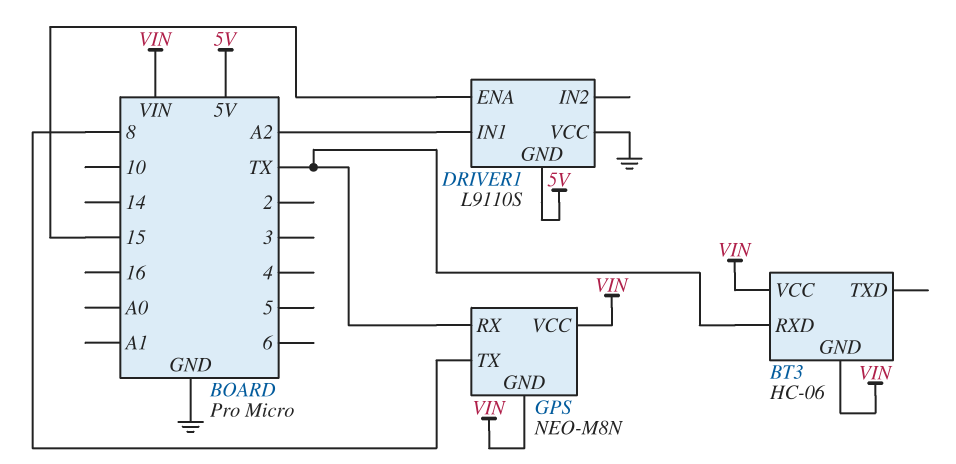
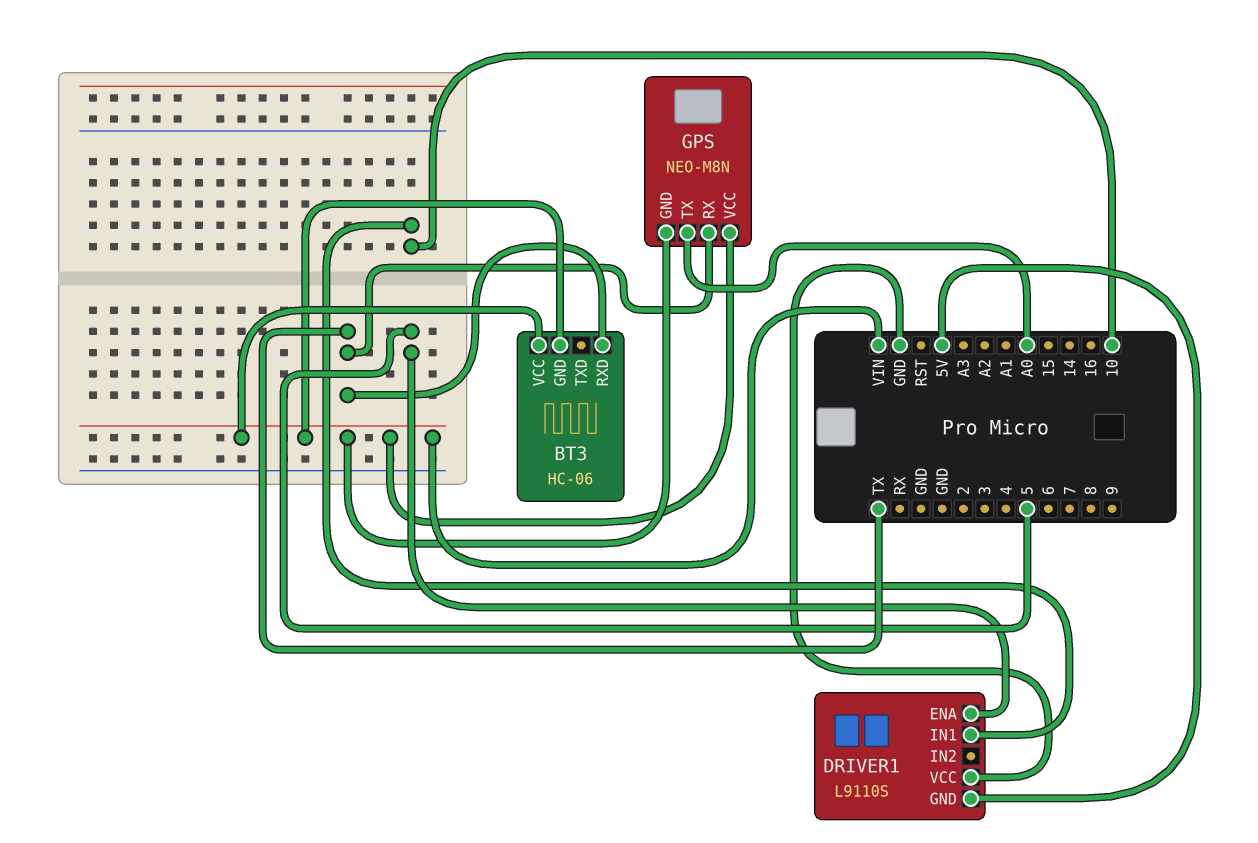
DRIVER1 pin ENA: 15 -> 5
DRIVER1 pin IN1: A2 -> 10
GPS pin TX: 8 -> A0

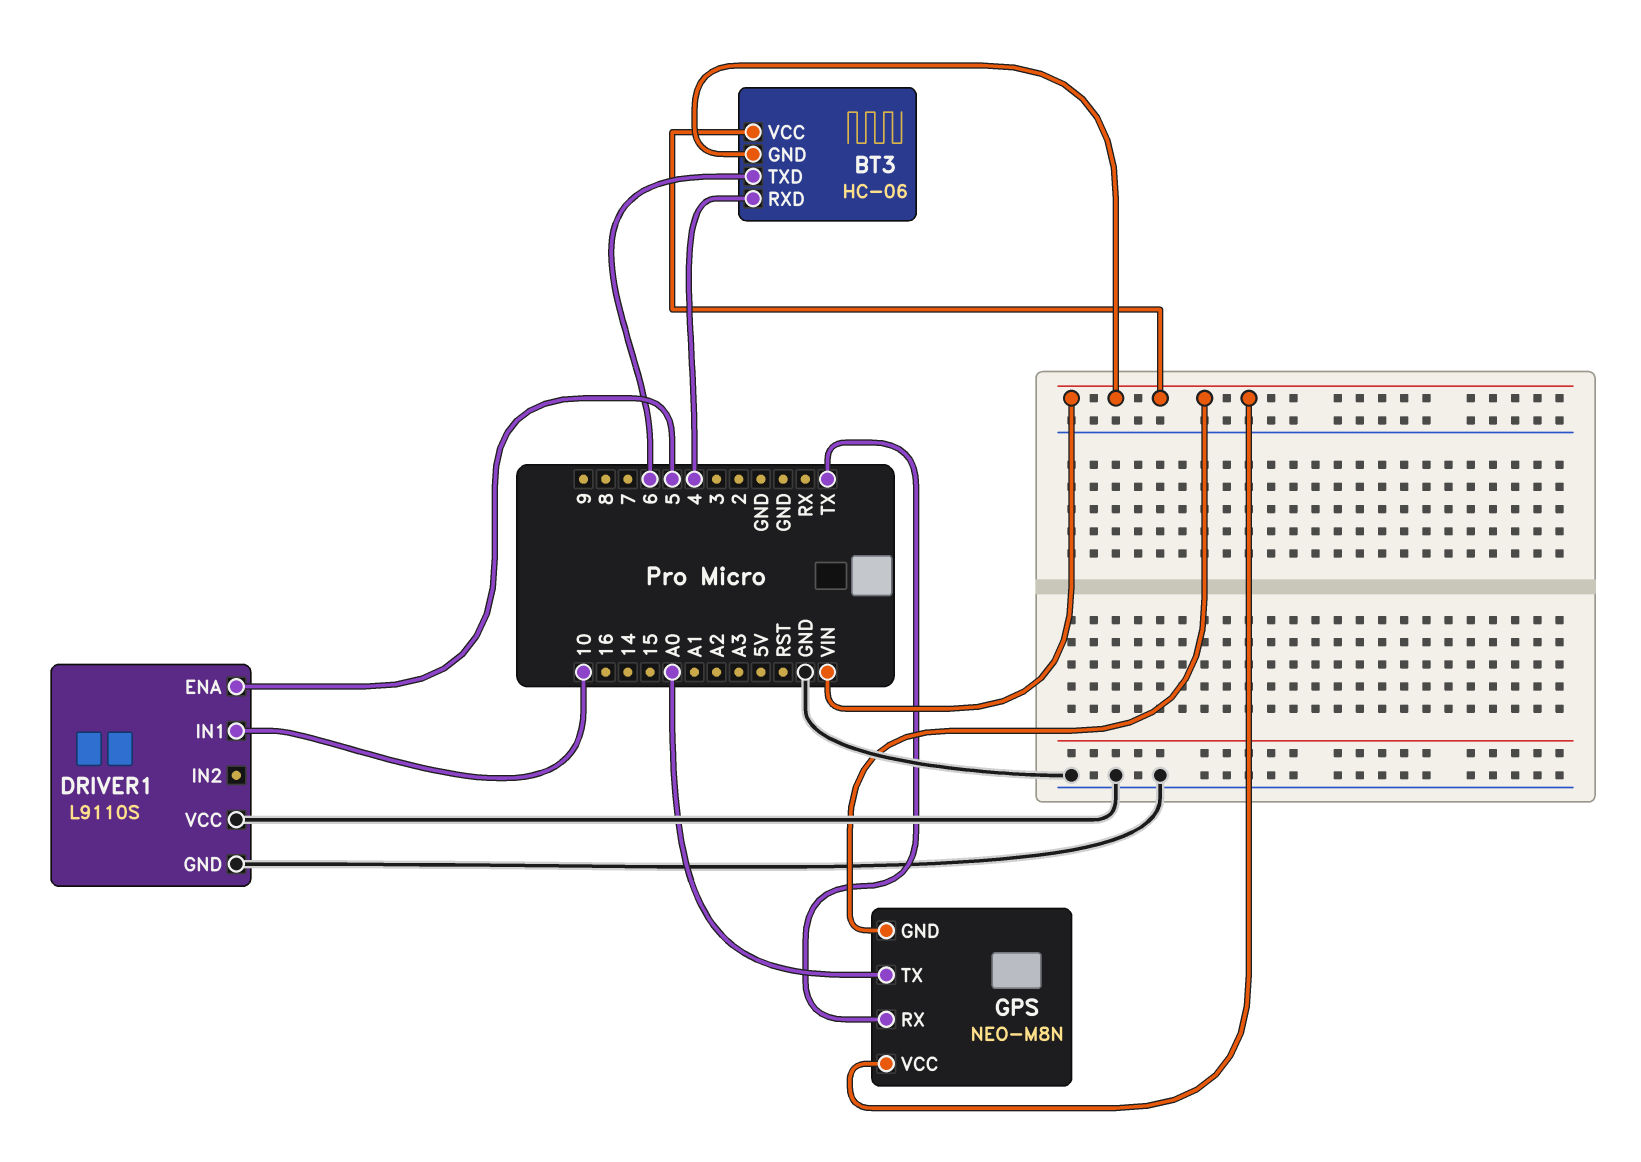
BT3 pin RXD: TX -> 4
BT3 pin TXD: none -> 6
DRIVER1 pin GND: 5V -> GND

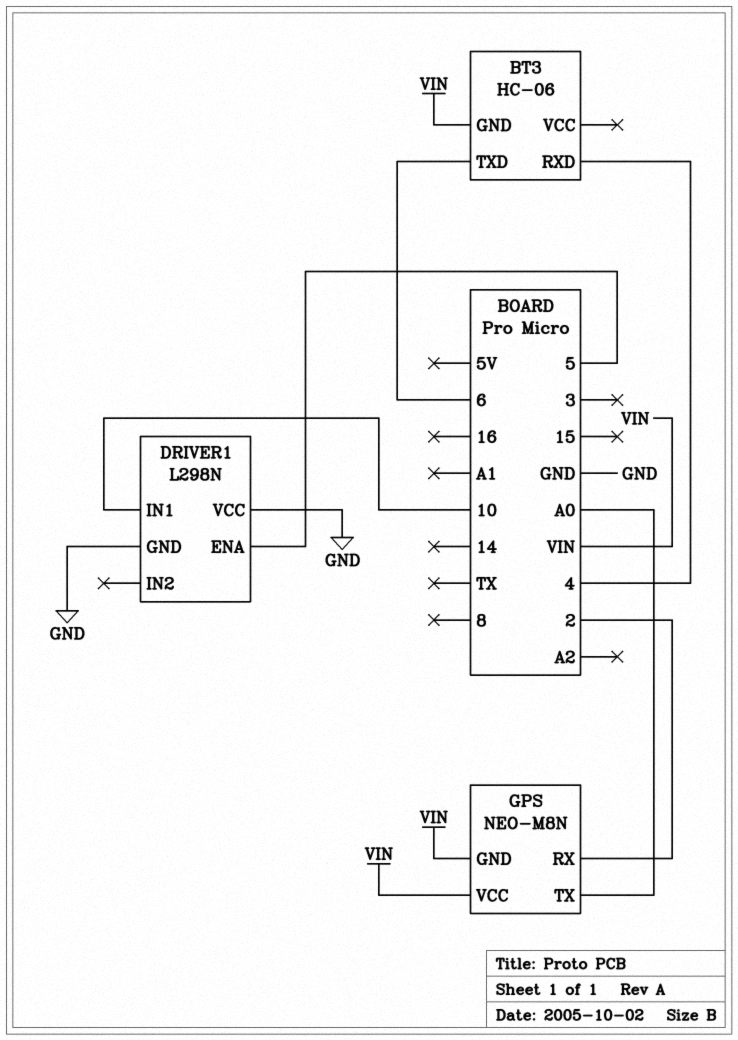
BT3 pin VCC: VIN -> none
DRIVER1: L9110S -> L298N
GPS pin RX: TX -> 2

